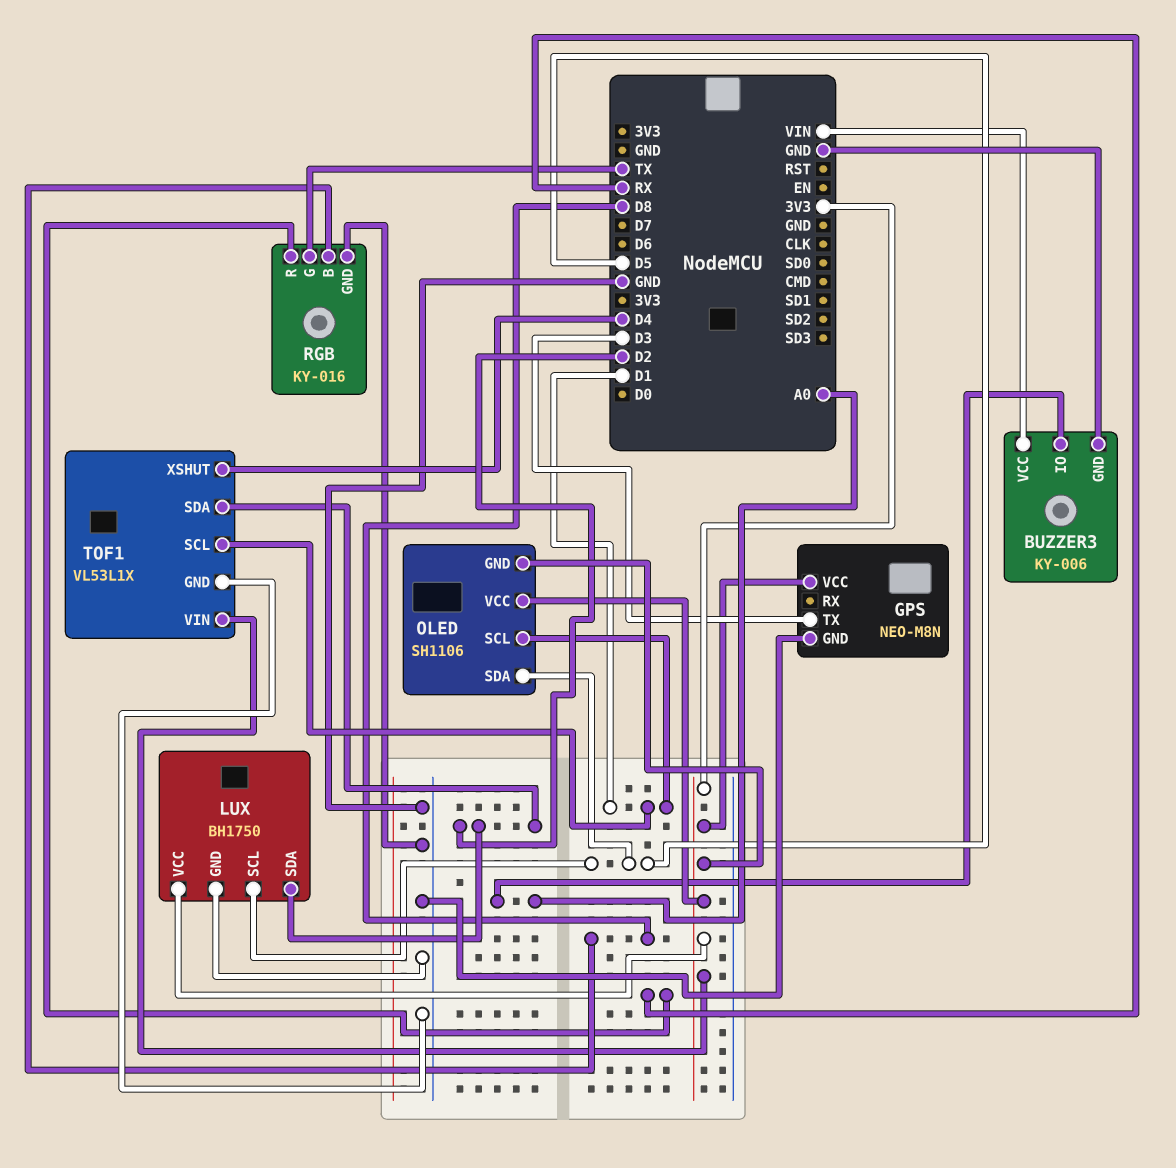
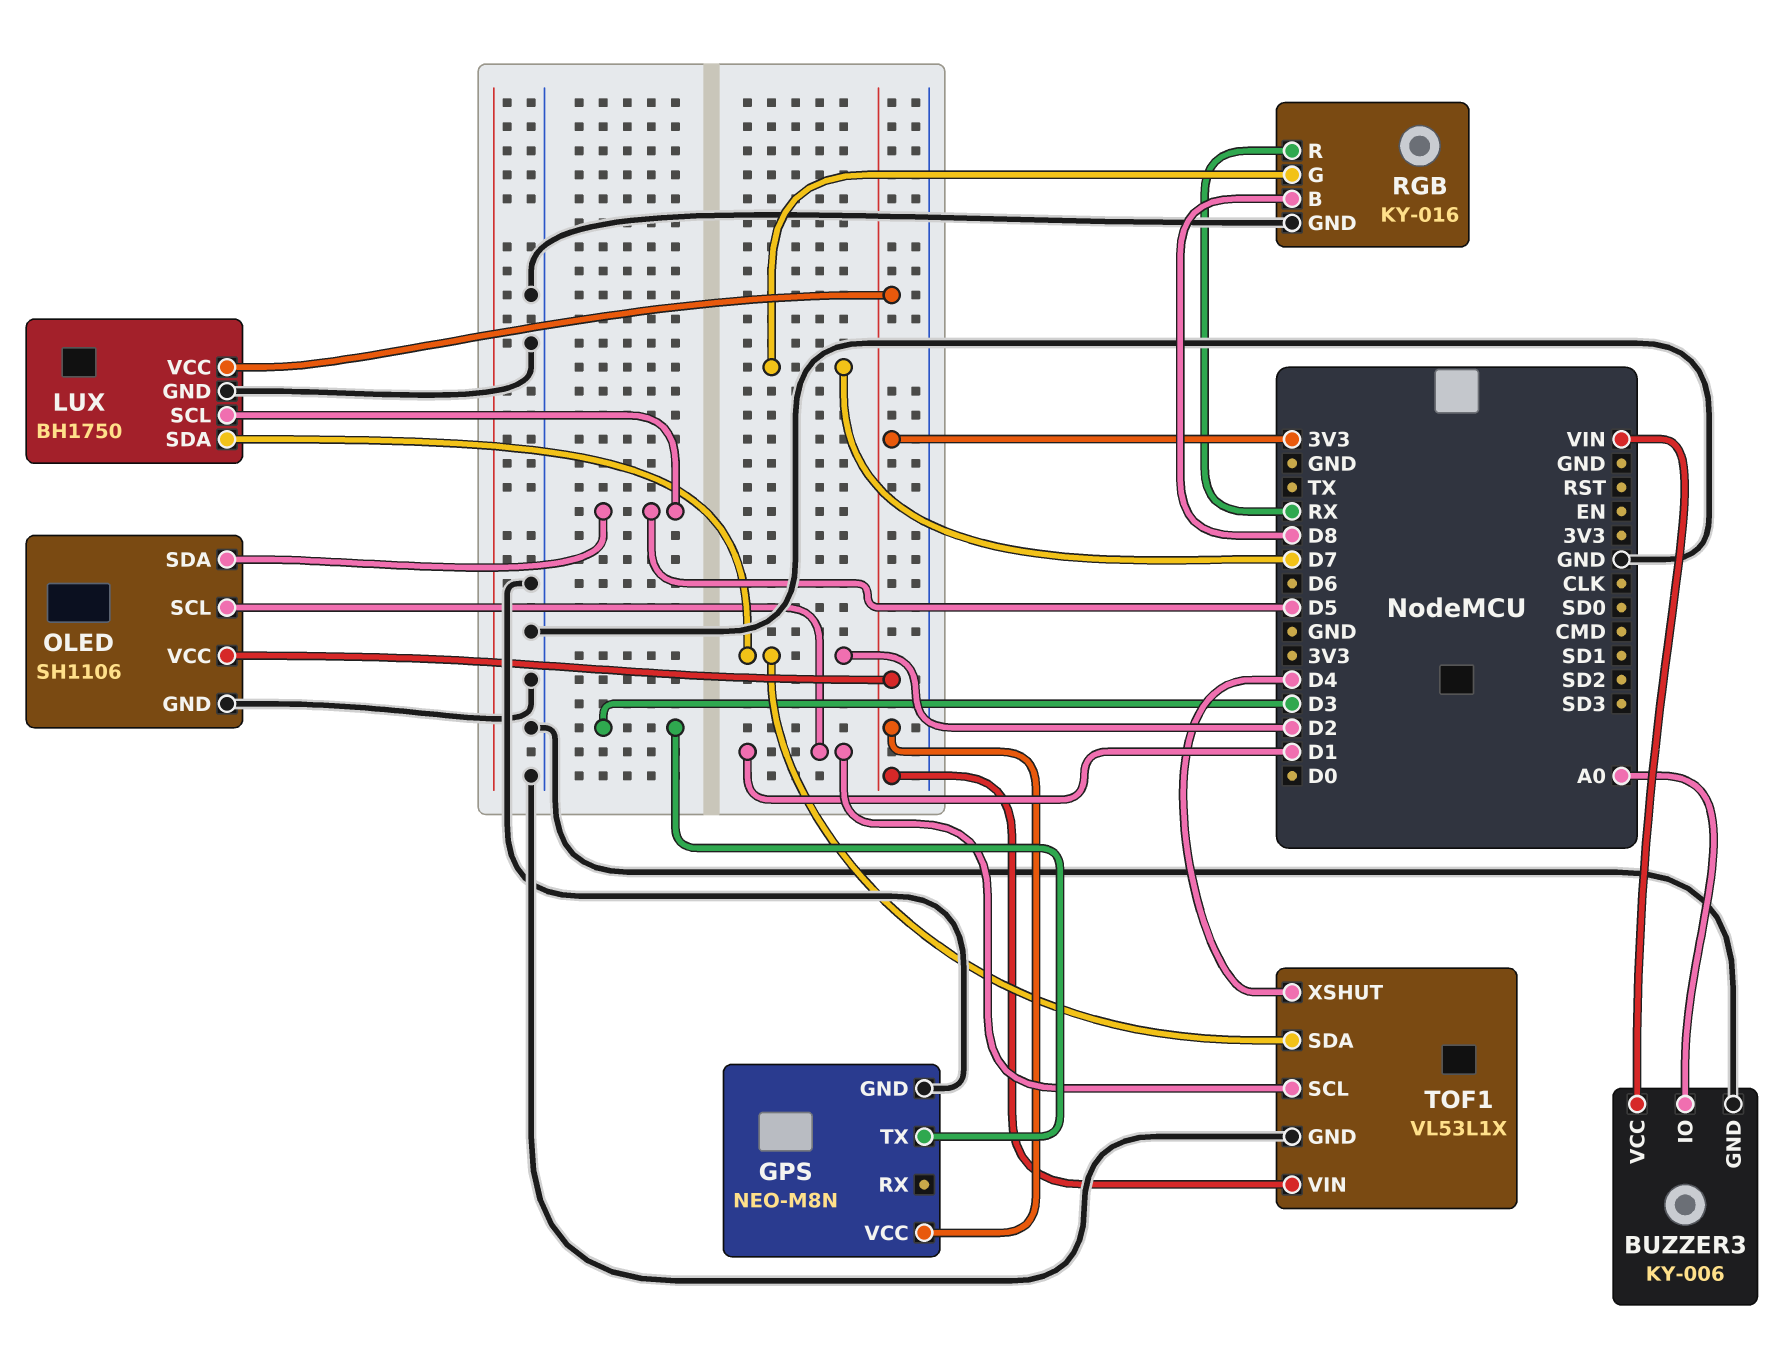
OLED pin GND: 3V3 -> GND
RGB pin G: TX -> D7

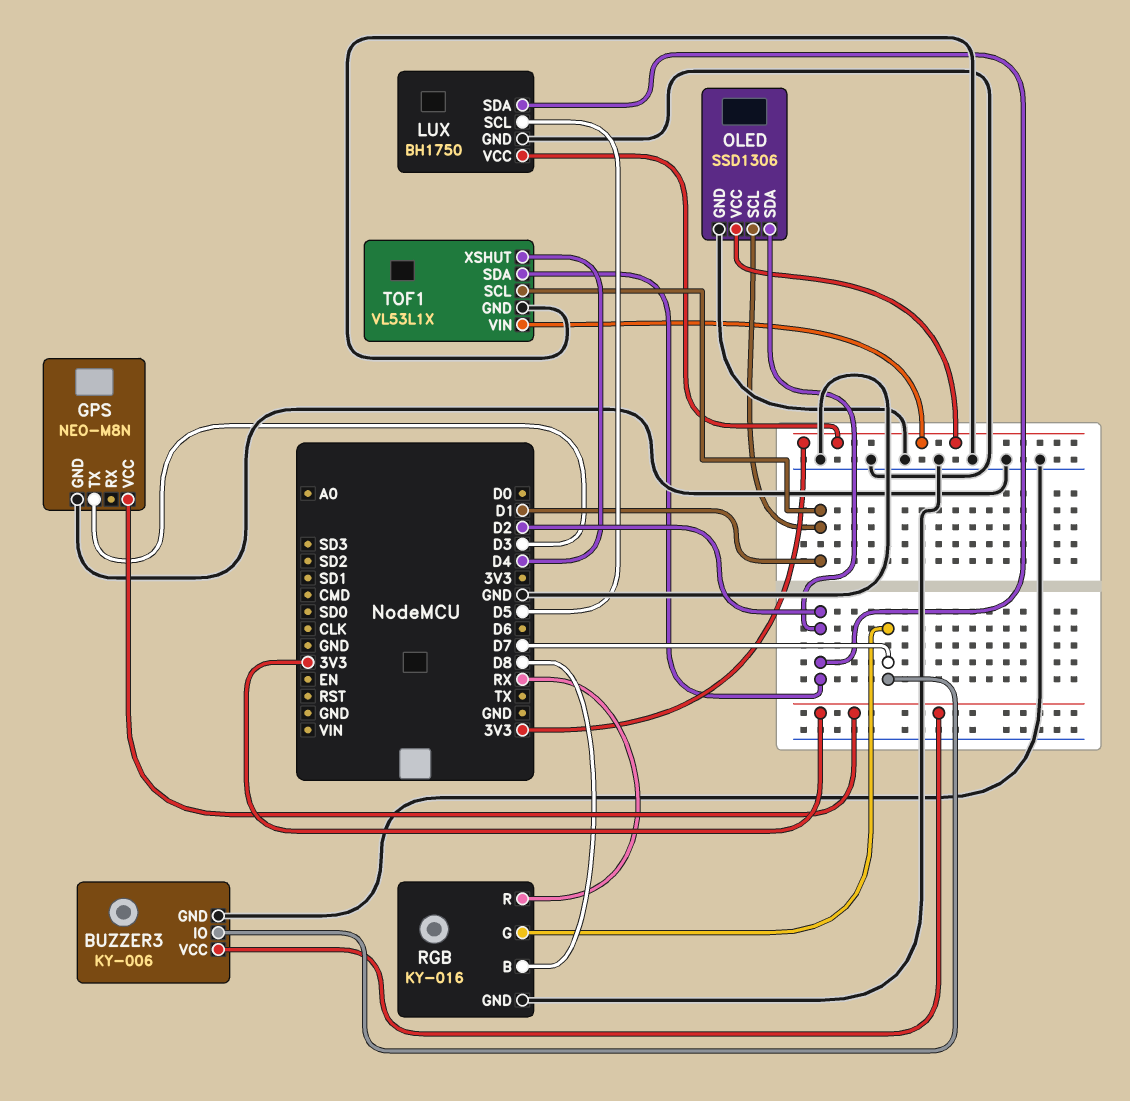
BUZZER3 pin IO: A0 -> D7
BUZZER3 pin VCC: VIN -> 3V3
OLED: SH1106 -> SSD1306
OLED pin SDA: D5 -> D2

